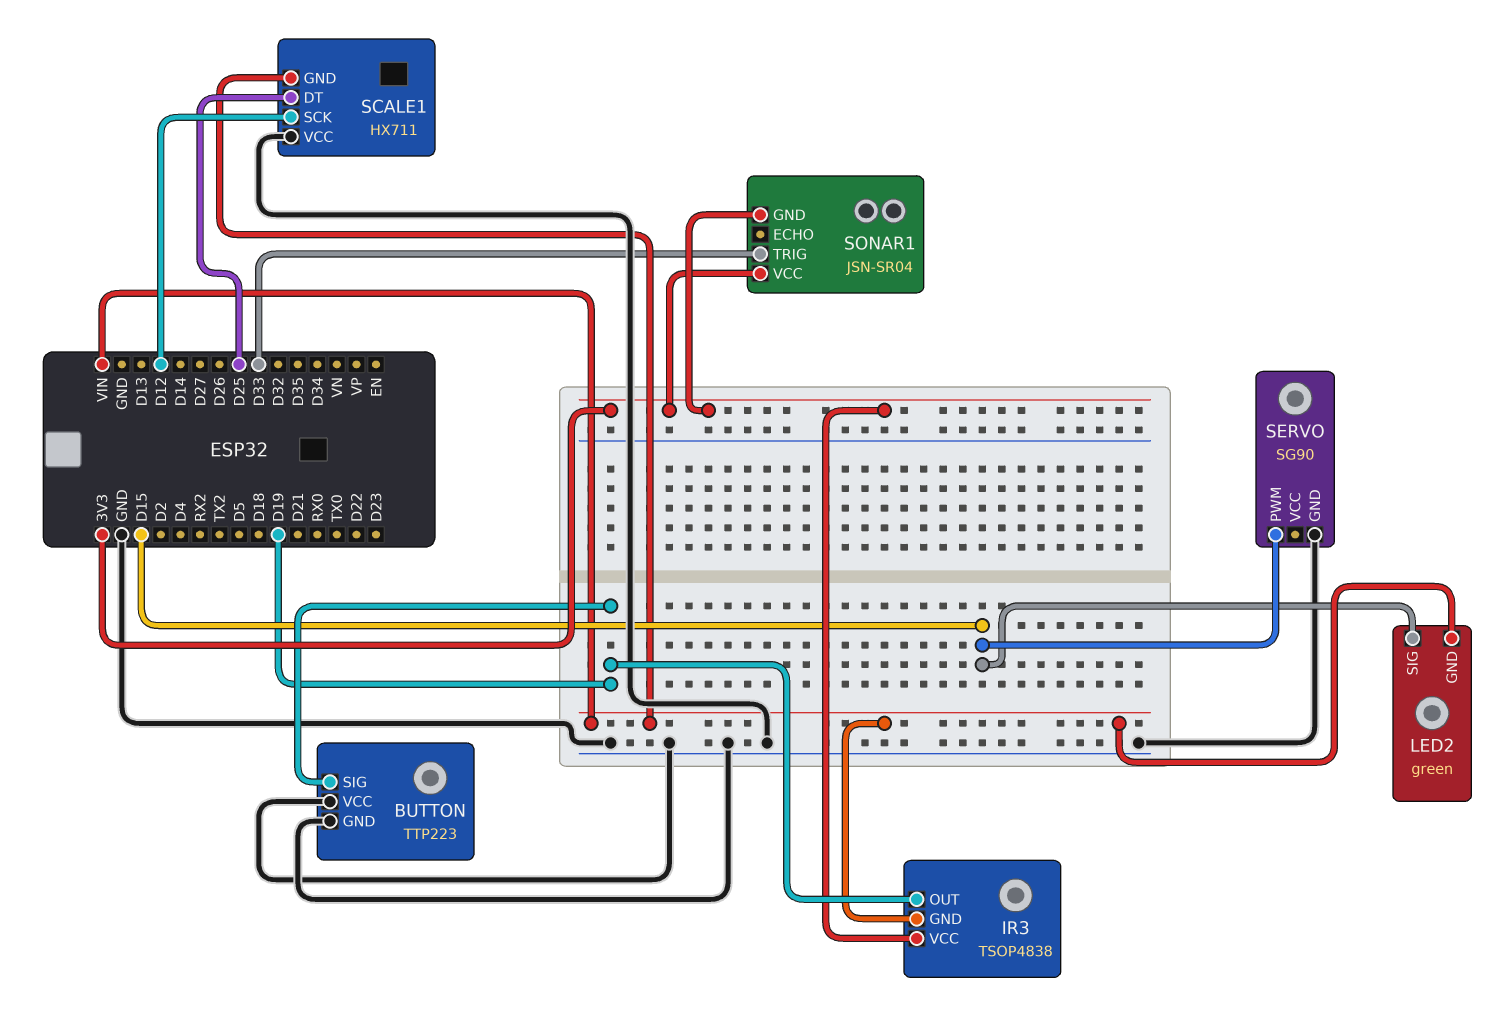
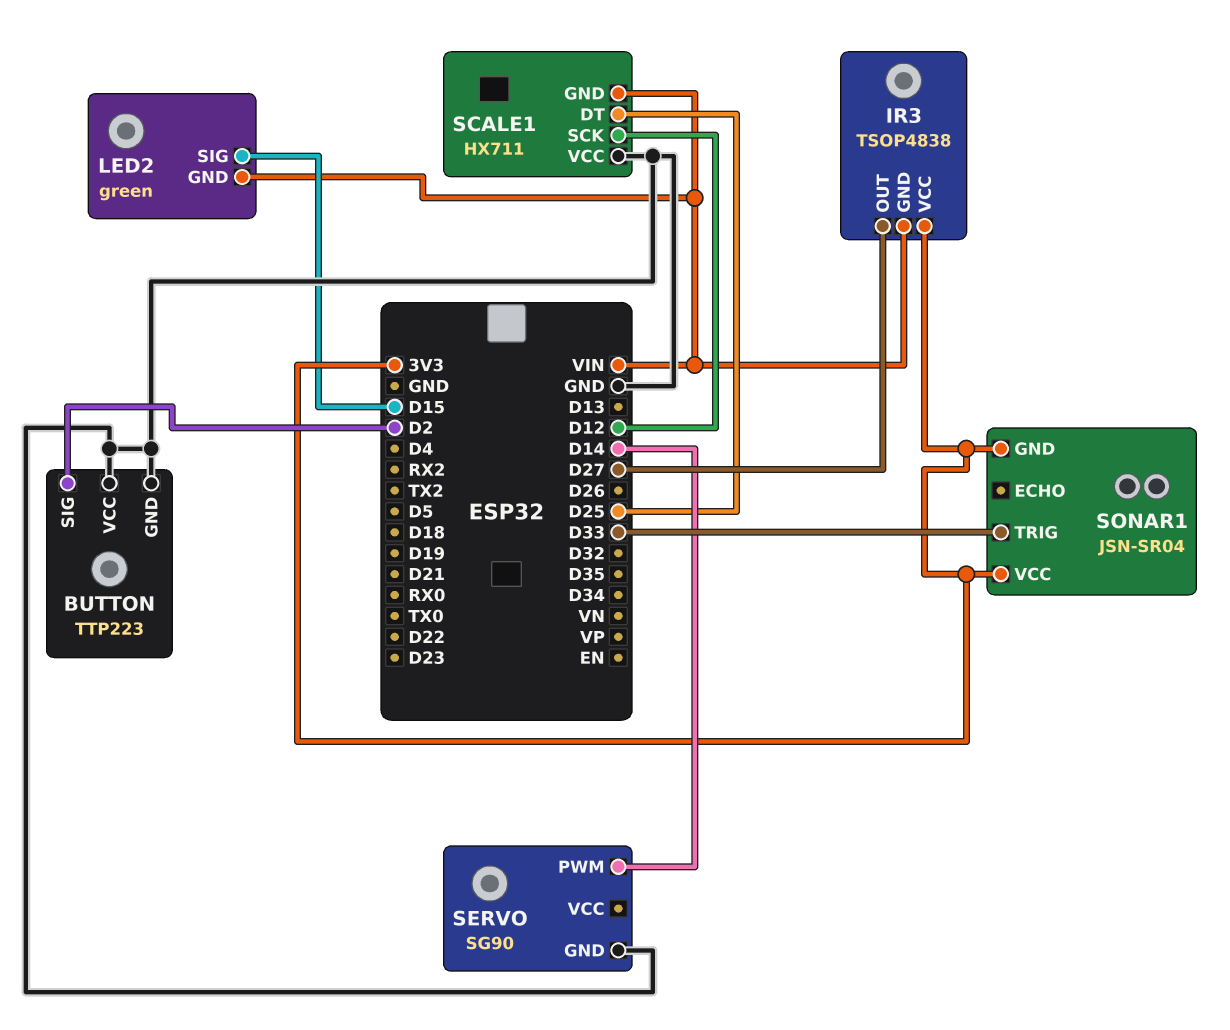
BUTTON pin SIG: D19 -> D2
IR3 pin OUT: D19 -> D27
SERVO pin PWM: D15 -> D14

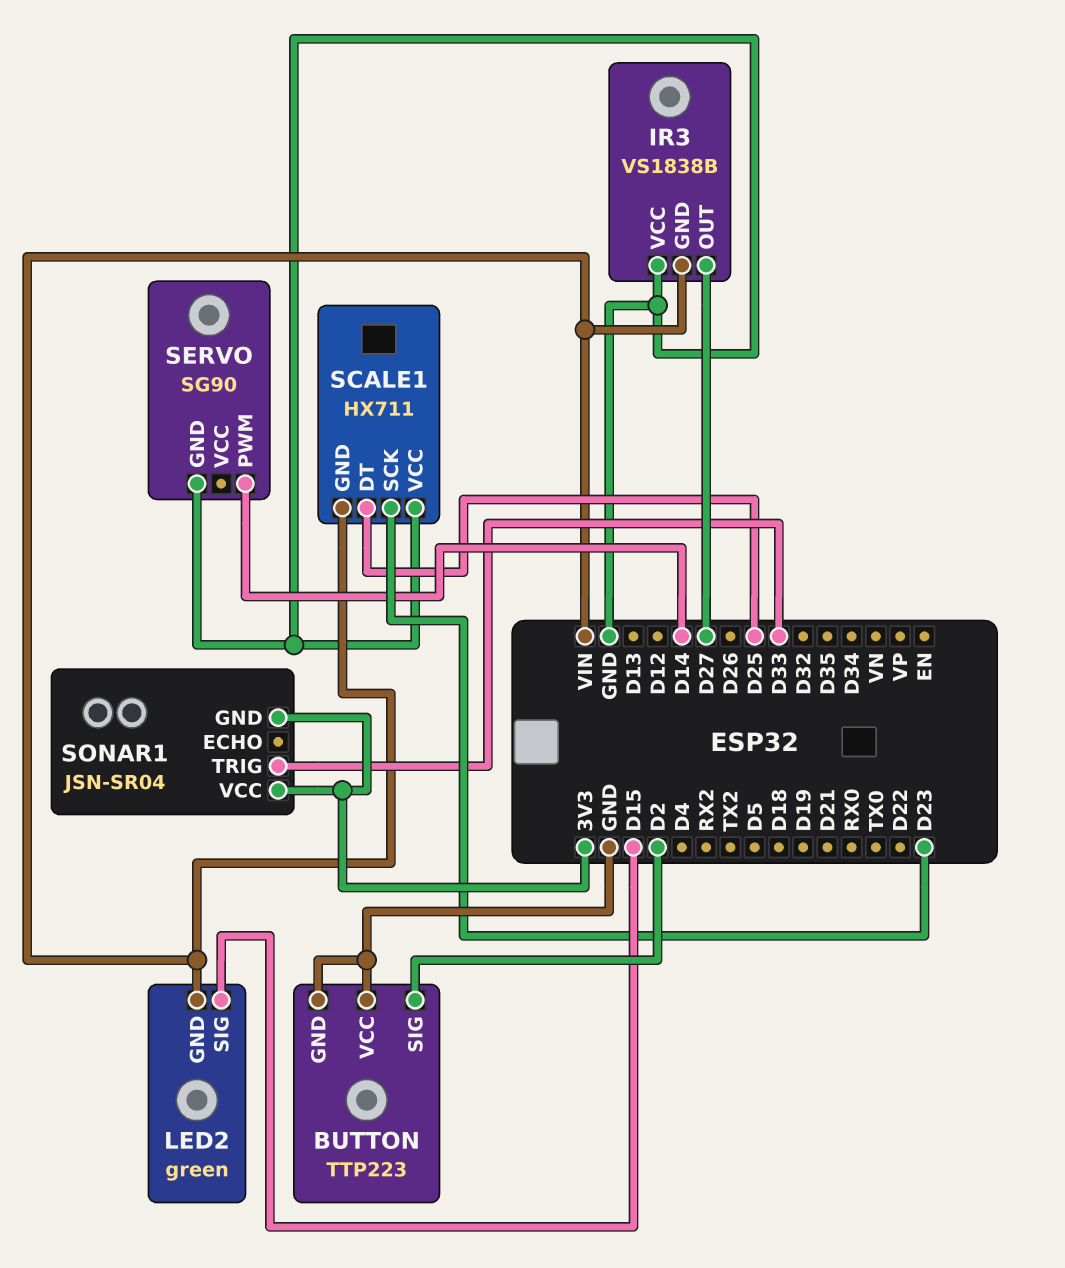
IR3: TSOP4838 -> VS1838B
IR3 pin VCC: 3V3 -> GND
SCALE1 pin SCK: D12 -> D23

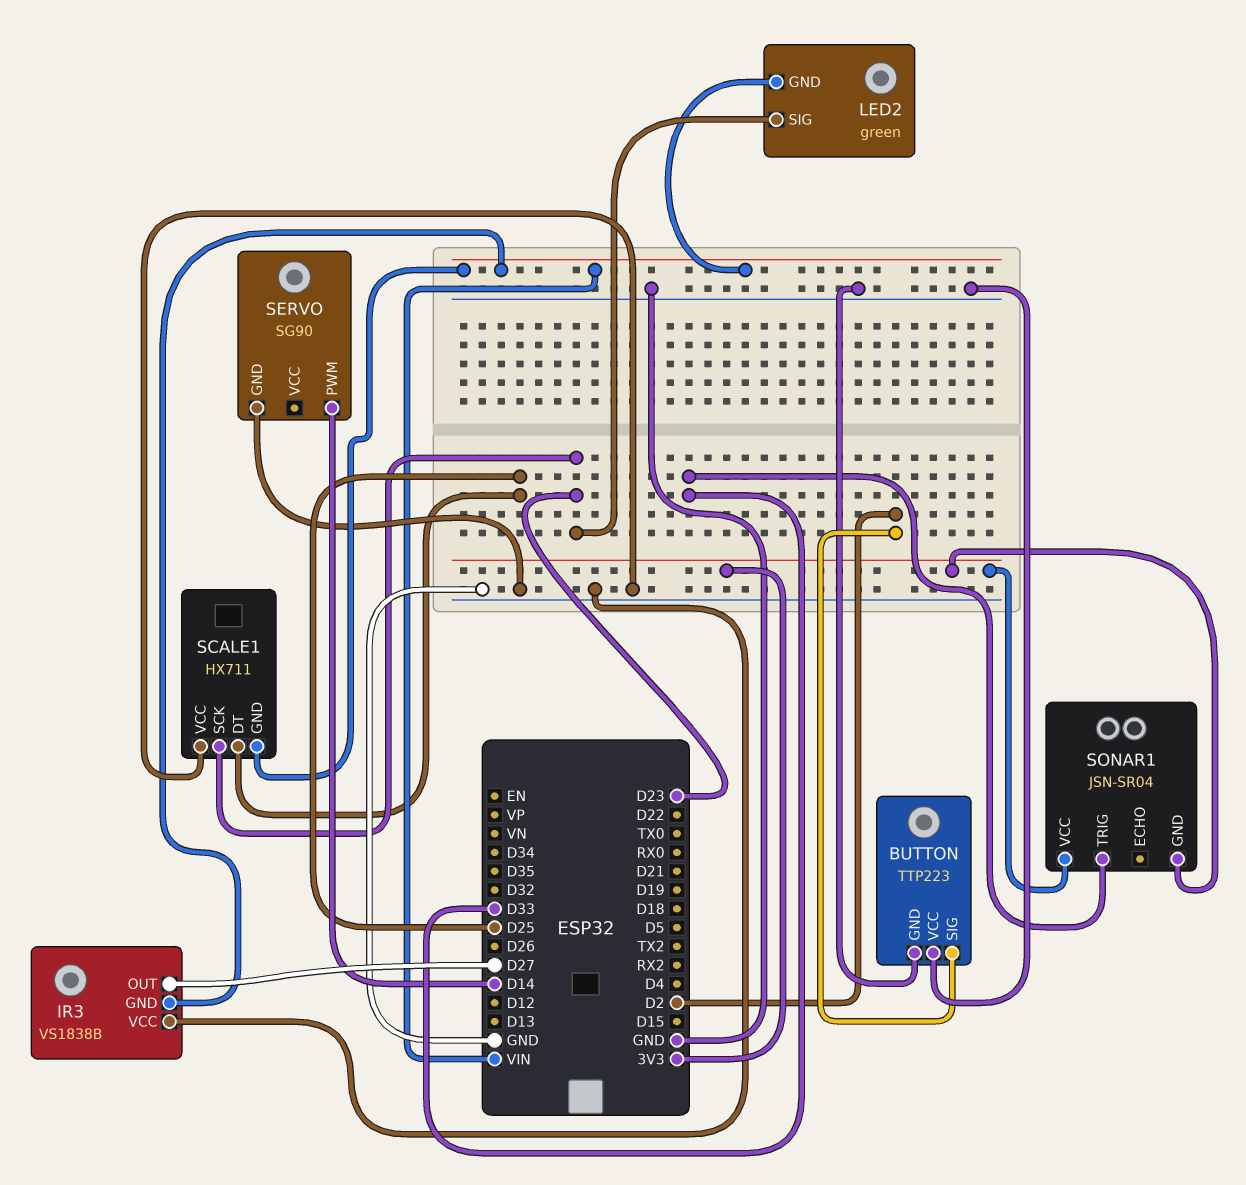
LED2 pin SIG: D15 -> D23

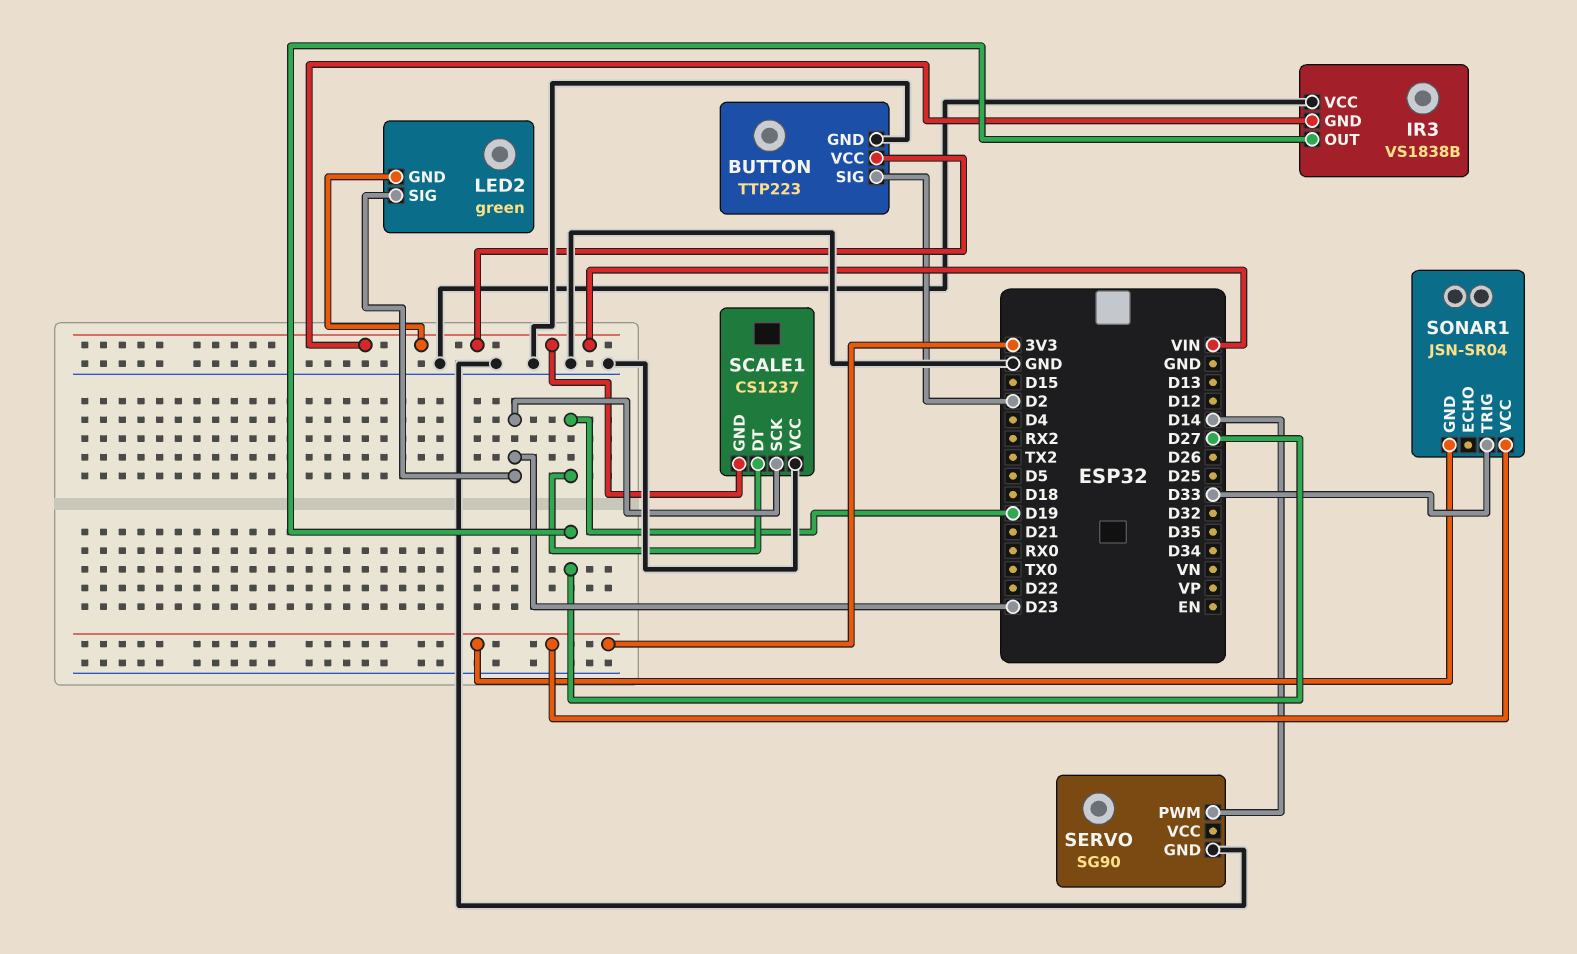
BUTTON pin VCC: GND -> VIN
SCALE1: HX711 -> CS1237
SCALE1 pin DT: D25 -> D19

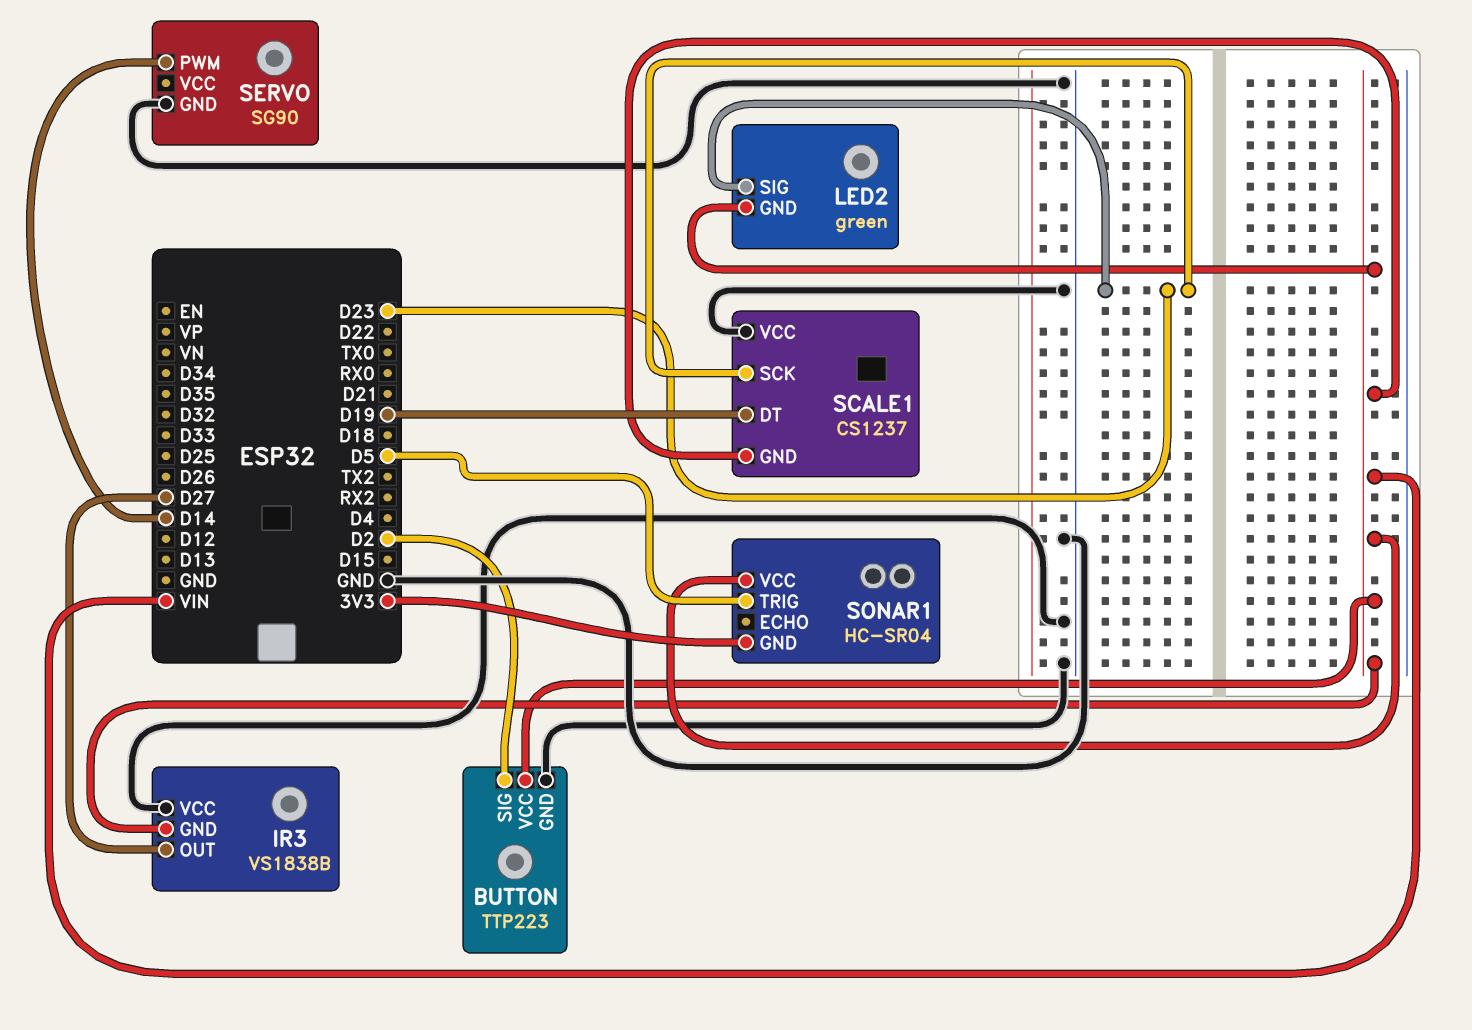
SONAR1: JSN-SR04 -> HC-SR04
SONAR1 pin TRIG: D33 -> D5
SONAR1 pin VCC: 3V3 -> VIN

